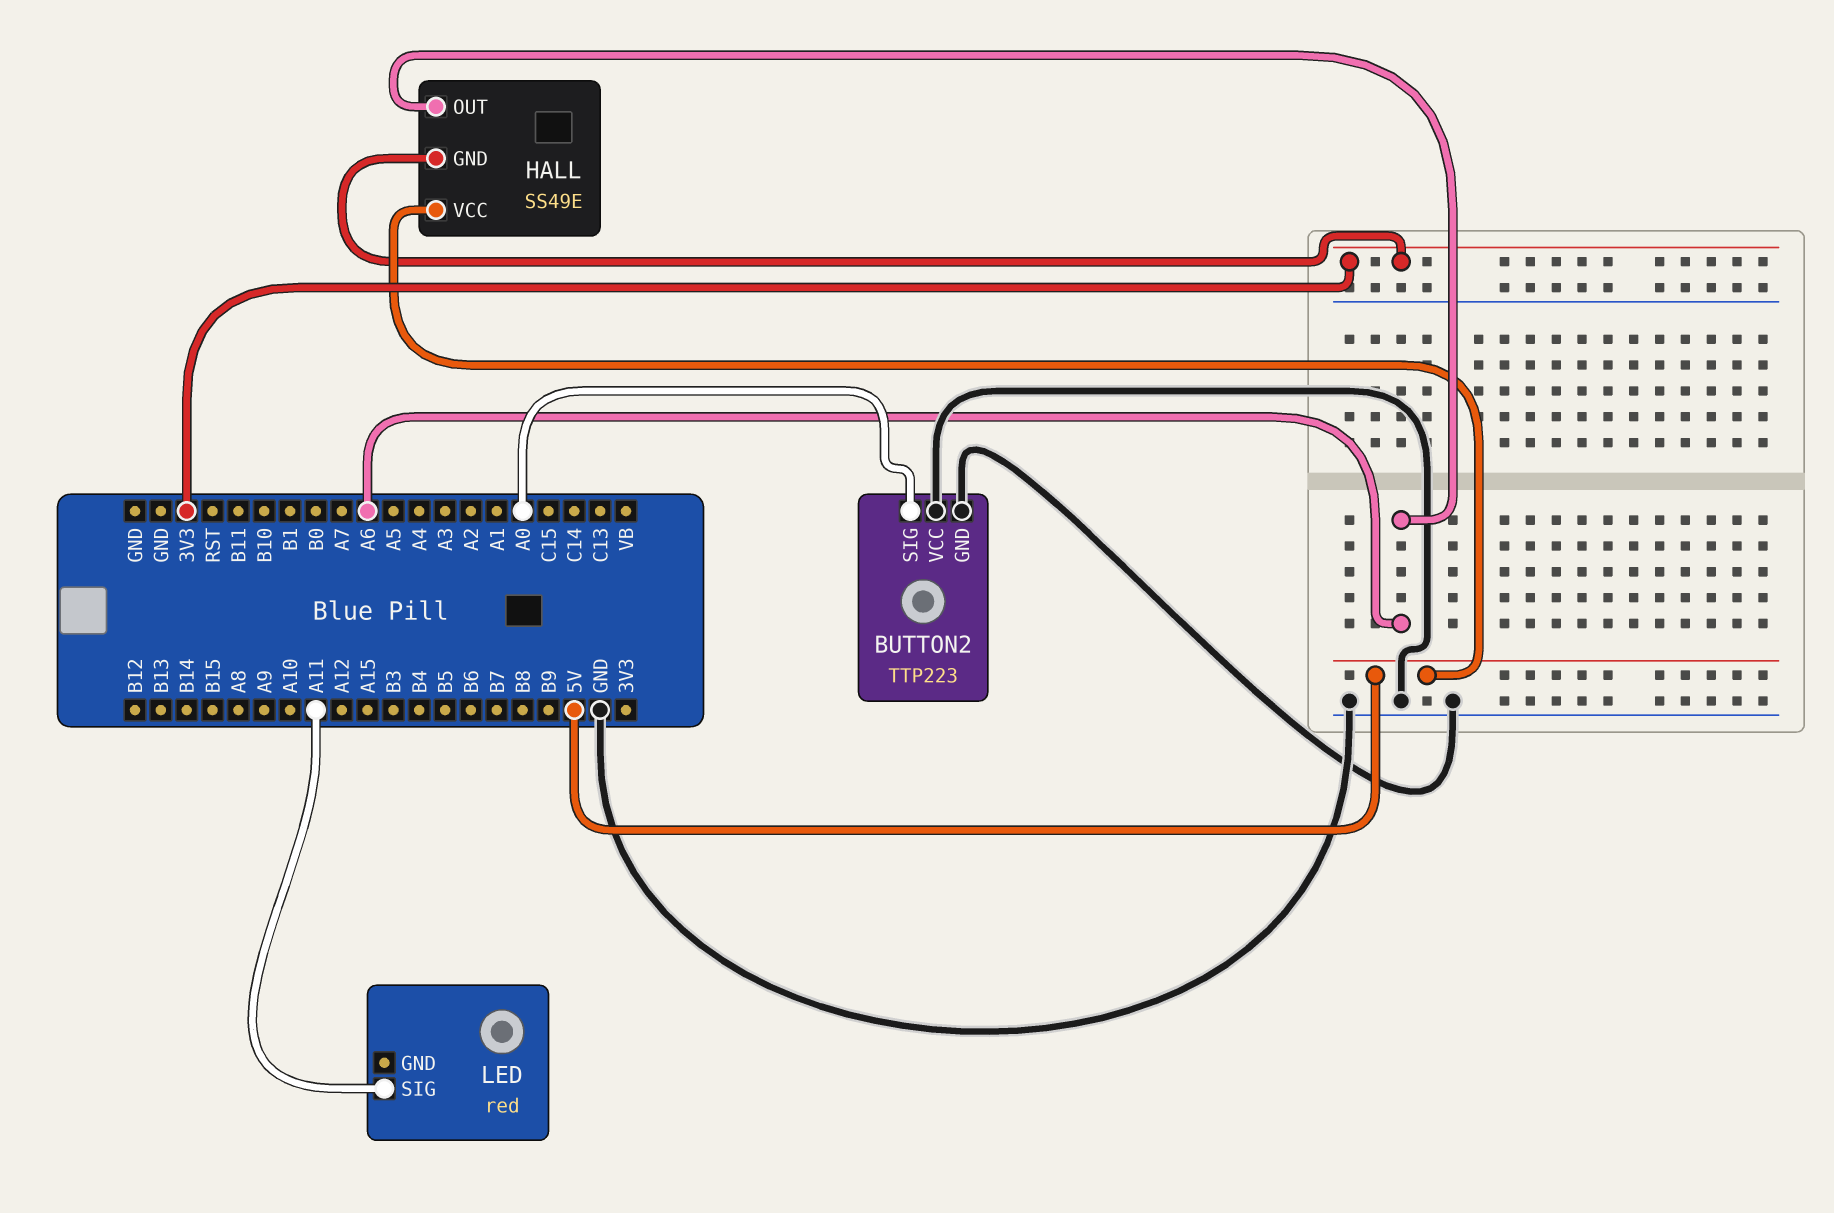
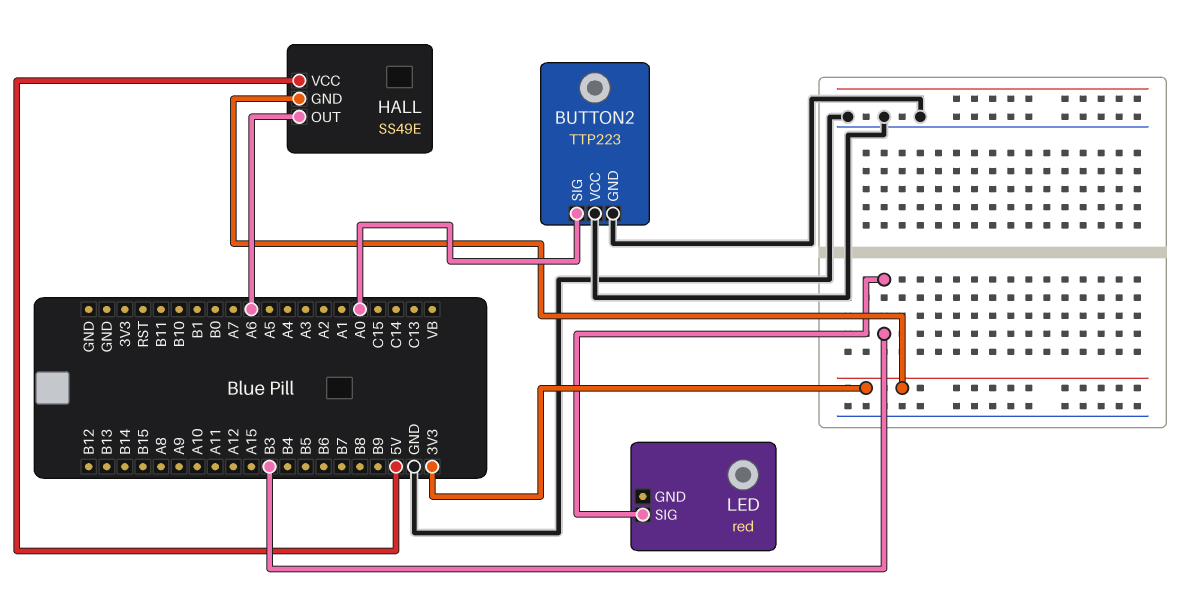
LED pin SIG: A11 -> B3

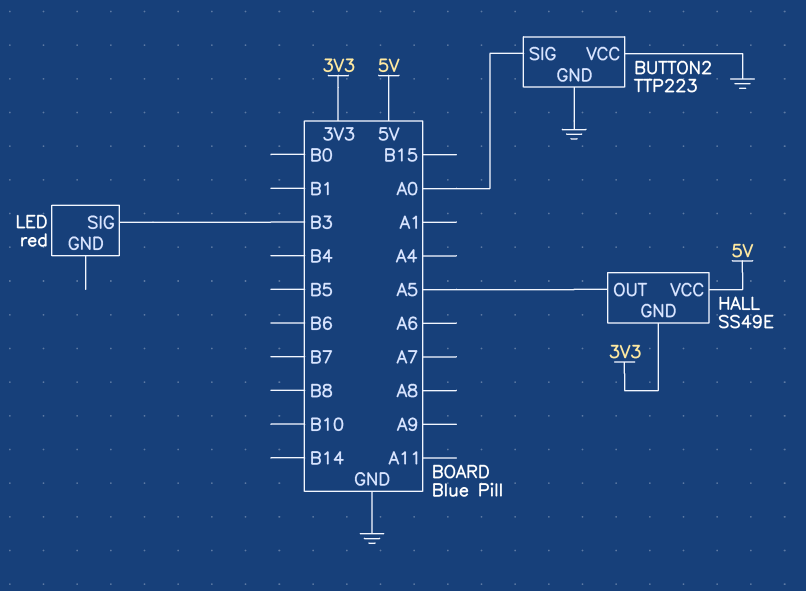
HALL pin OUT: A6 -> A5

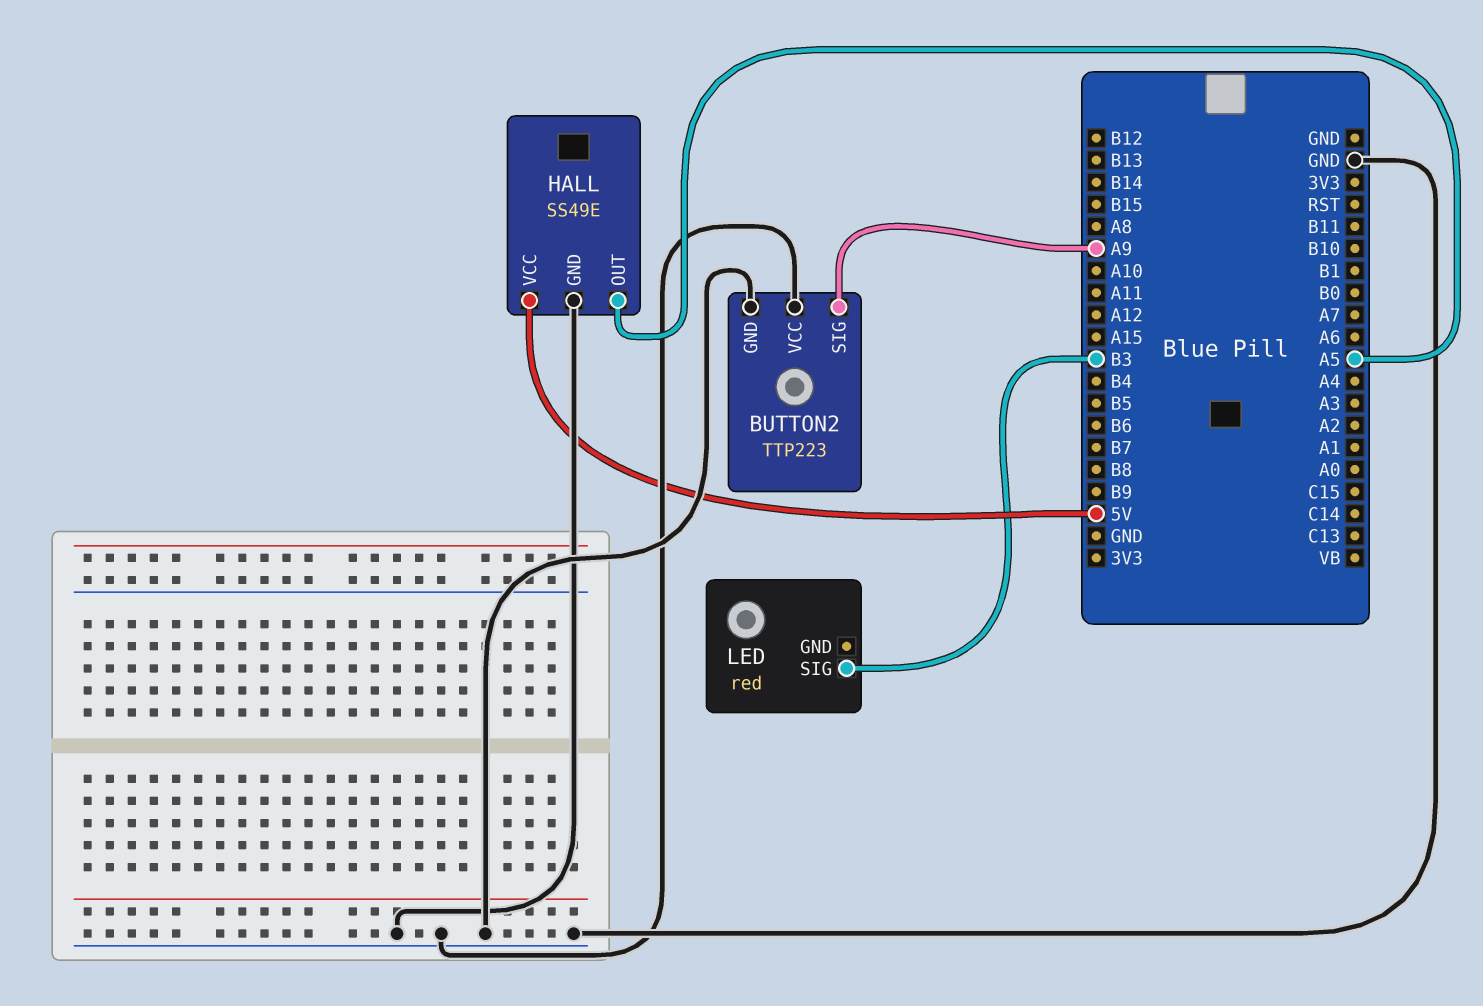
BUTTON2 pin SIG: A0 -> A9
HALL pin GND: 3V3 -> GND

